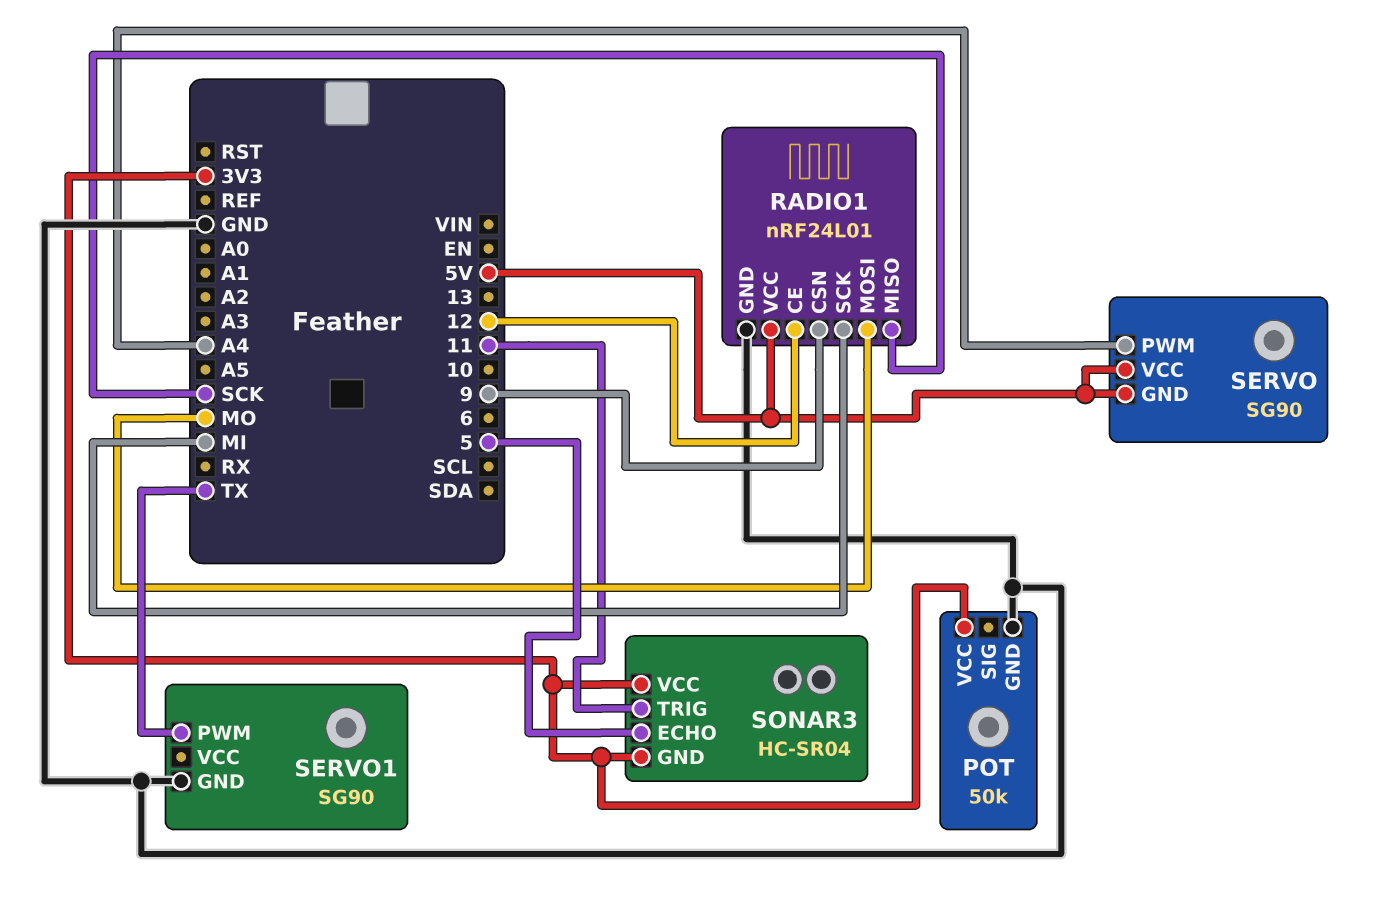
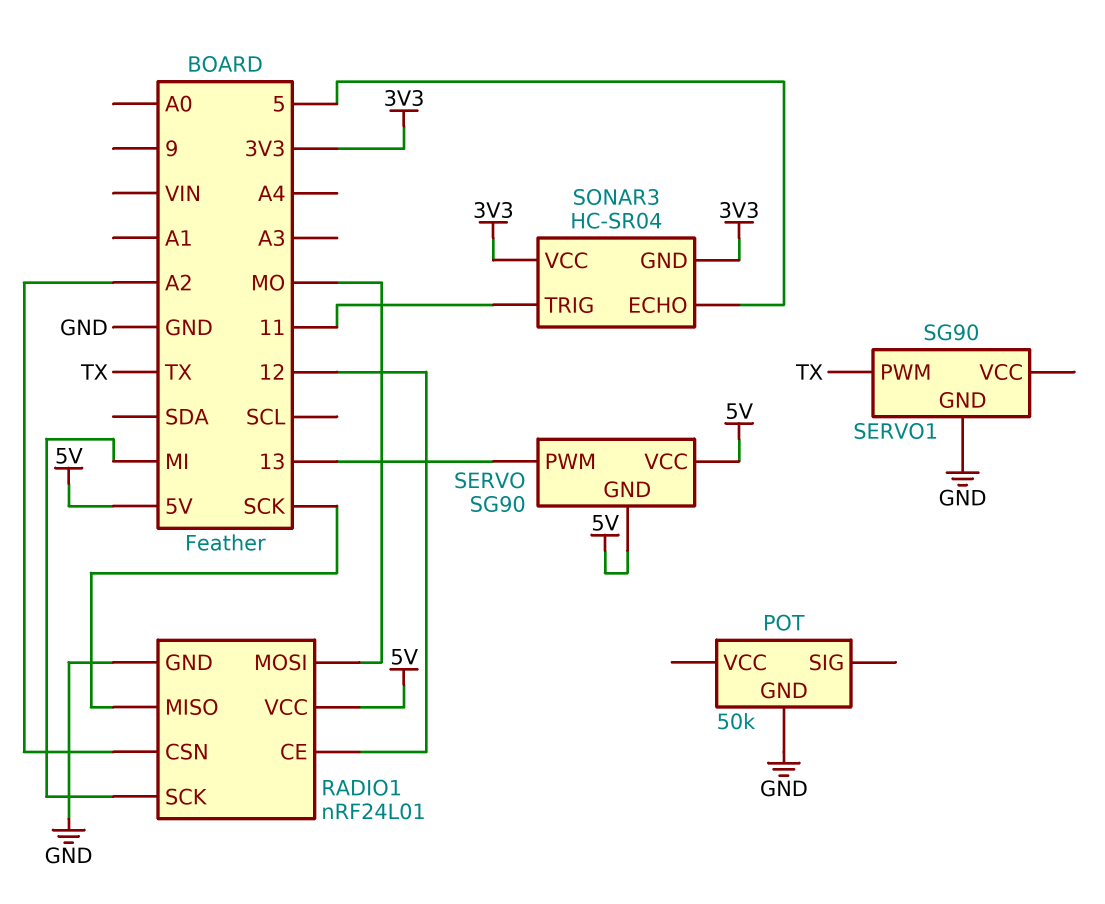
POT pin VCC: 3V3 -> none
RADIO1 pin CSN: 9 -> A2
SERVO pin PWM: A4 -> 13

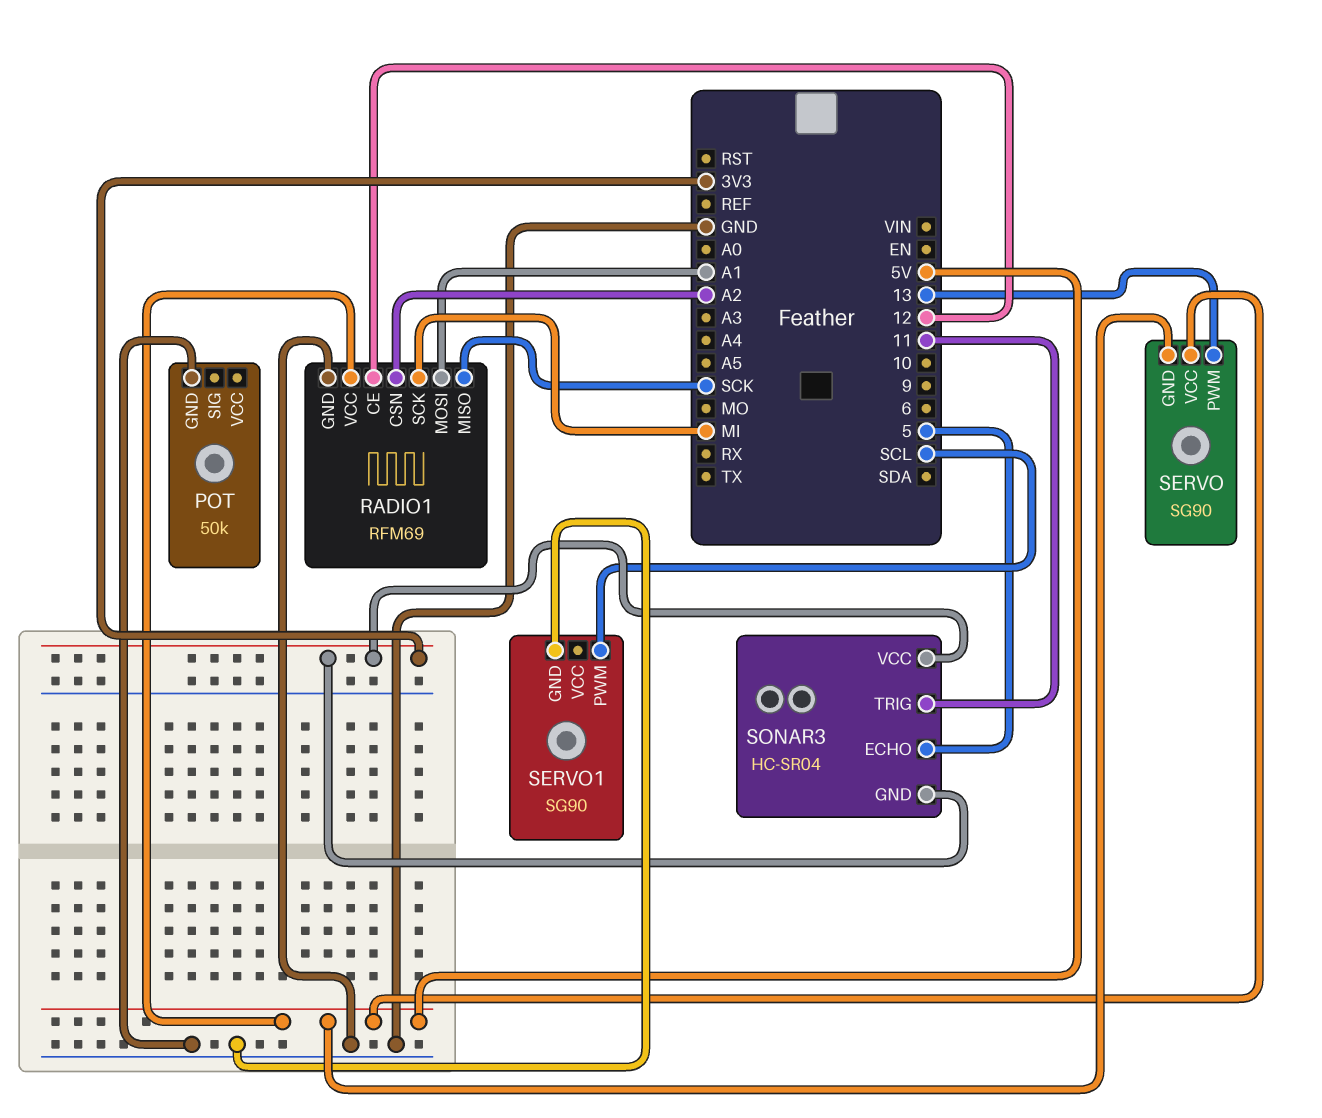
RADIO1: nRF24L01 -> RFM69
RADIO1 pin MOSI: MO -> A1
SERVO1 pin PWM: TX -> SCL

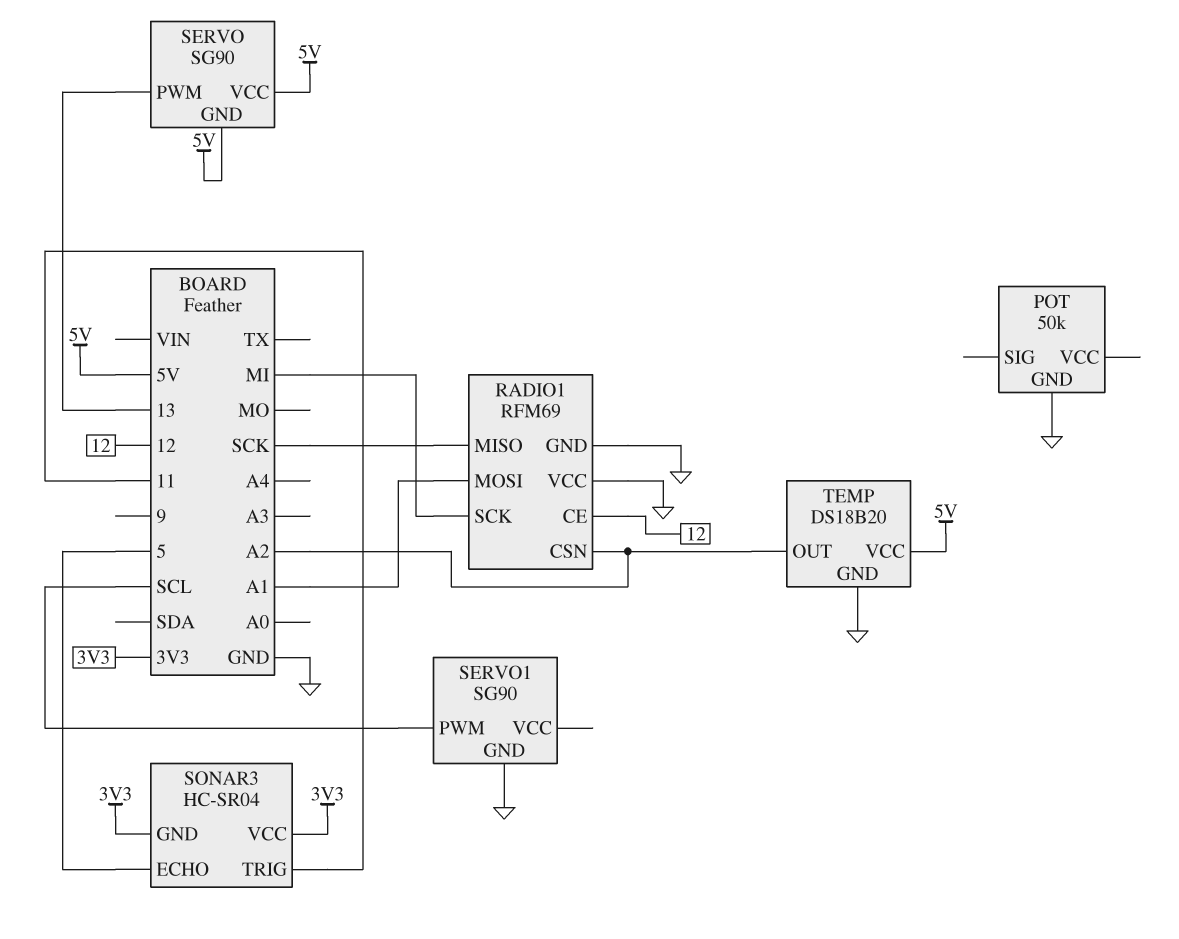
RADIO1 pin VCC: 5V -> GND
TEMP: none -> DS18B20
TEMP pin GND: none -> GND
TEMP pin OUT: none -> A2
TEMP pin VCC: none -> 5V

